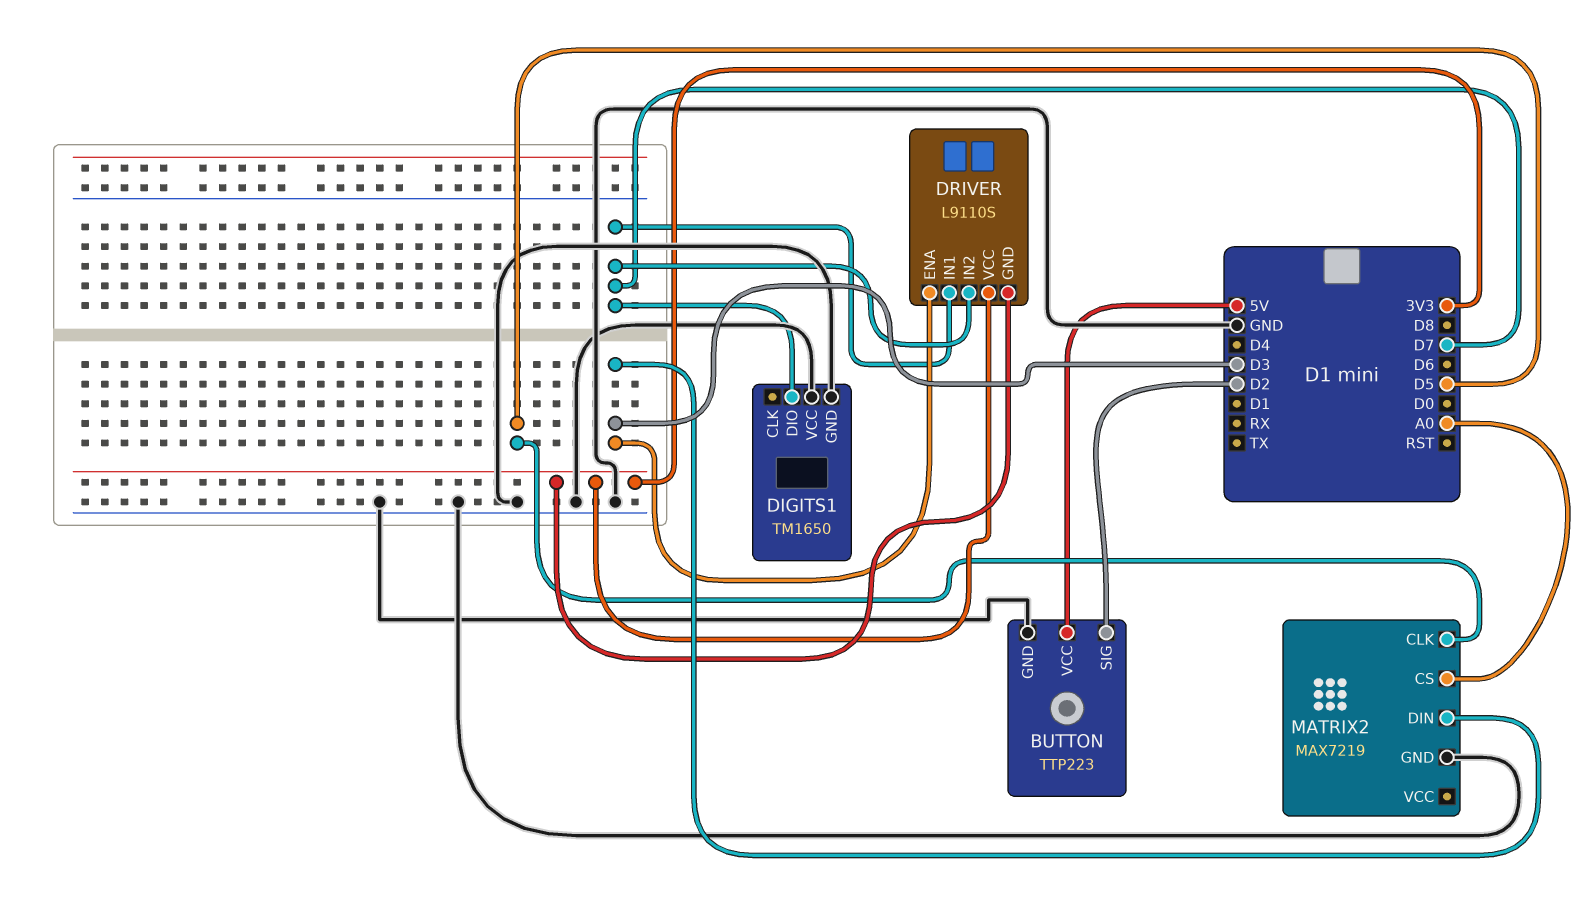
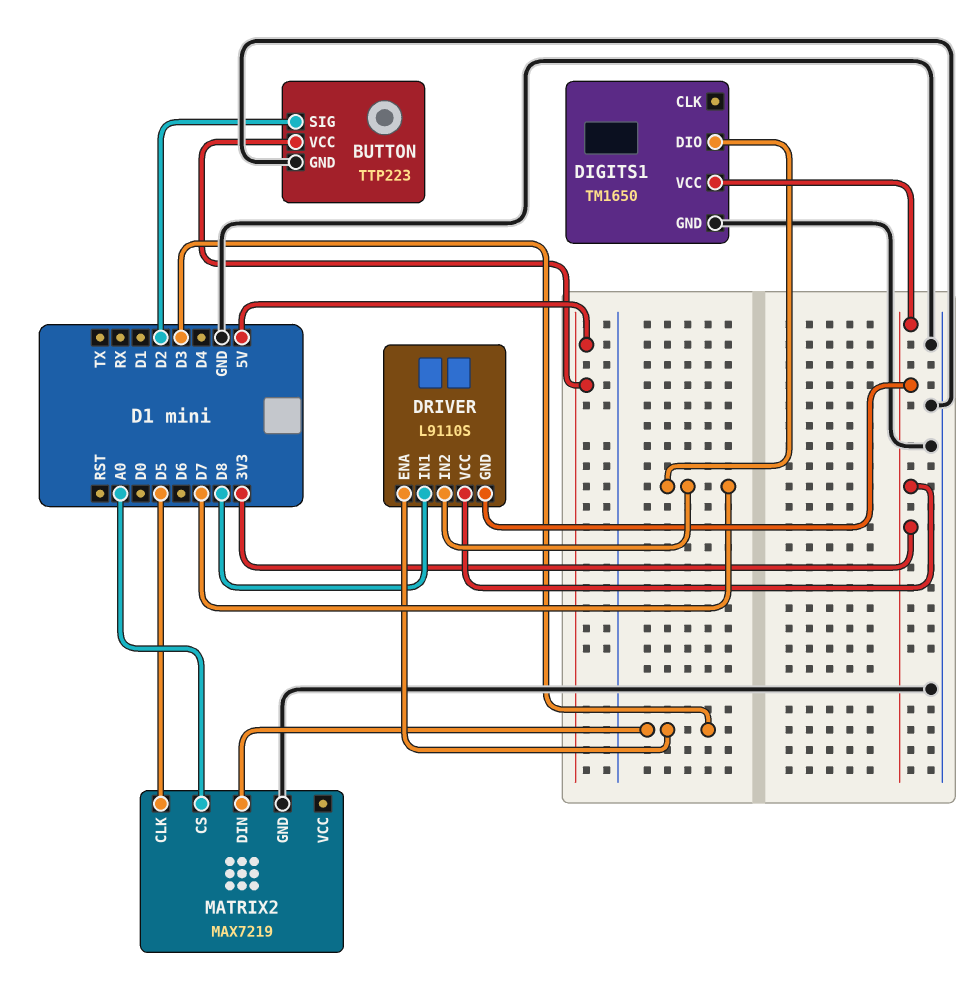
DIGITS1 pin VCC: GND -> 3V3
DRIVER pin IN1: D7 -> D8

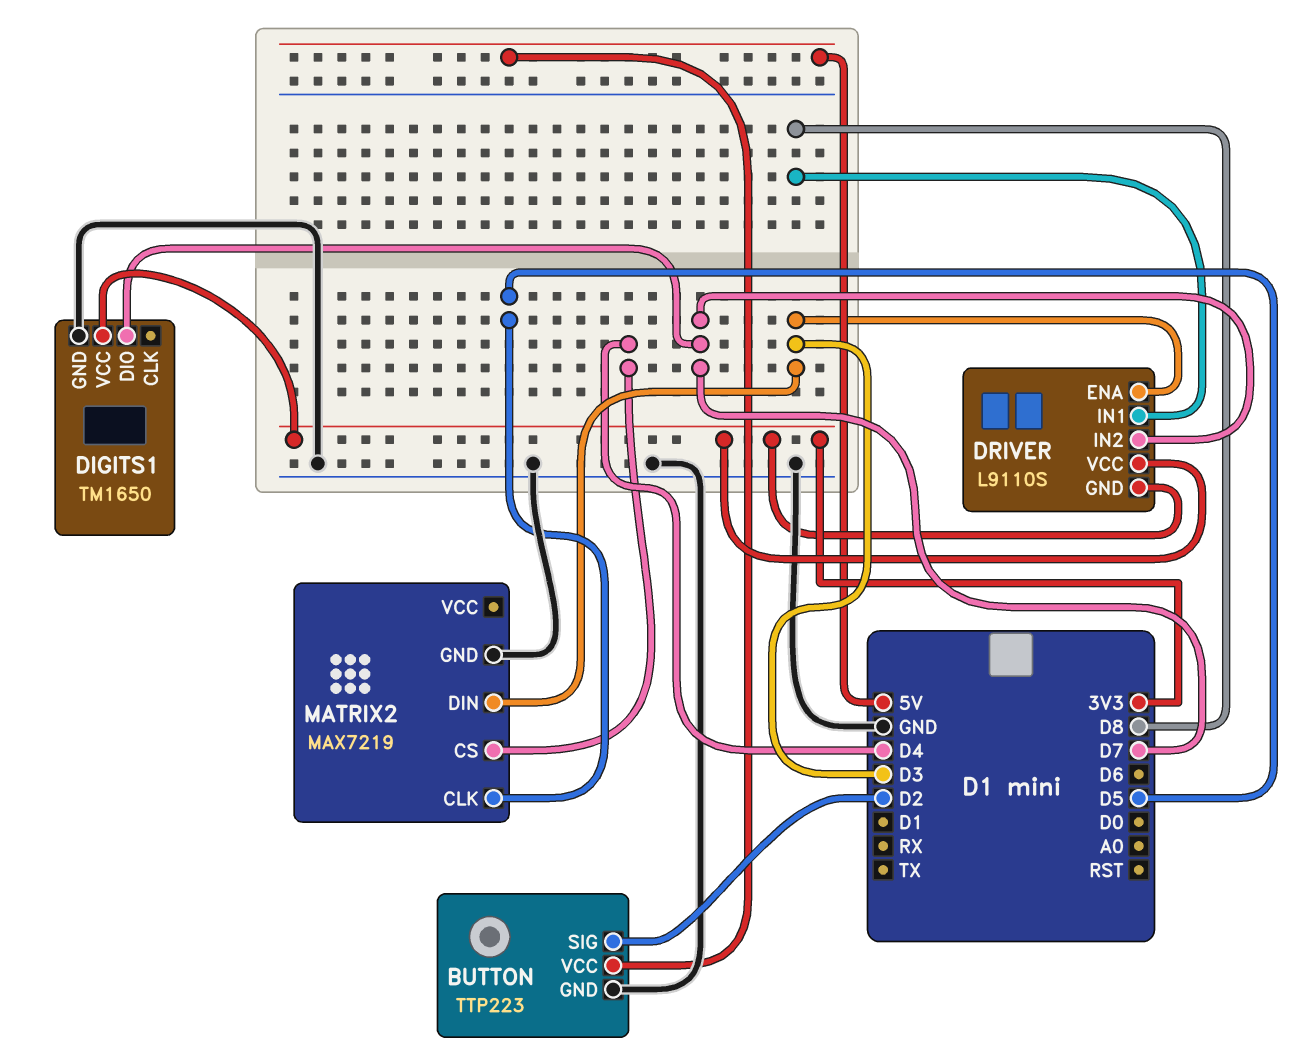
MATRIX2 pin CS: A0 -> D4

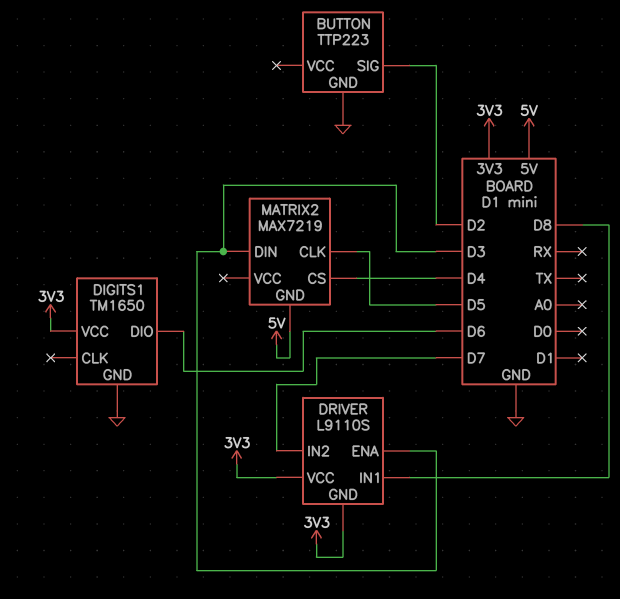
BUTTON pin VCC: 5V -> none
DIGITS1 pin DIO: D7 -> D6
MATRIX2 pin GND: GND -> 5V

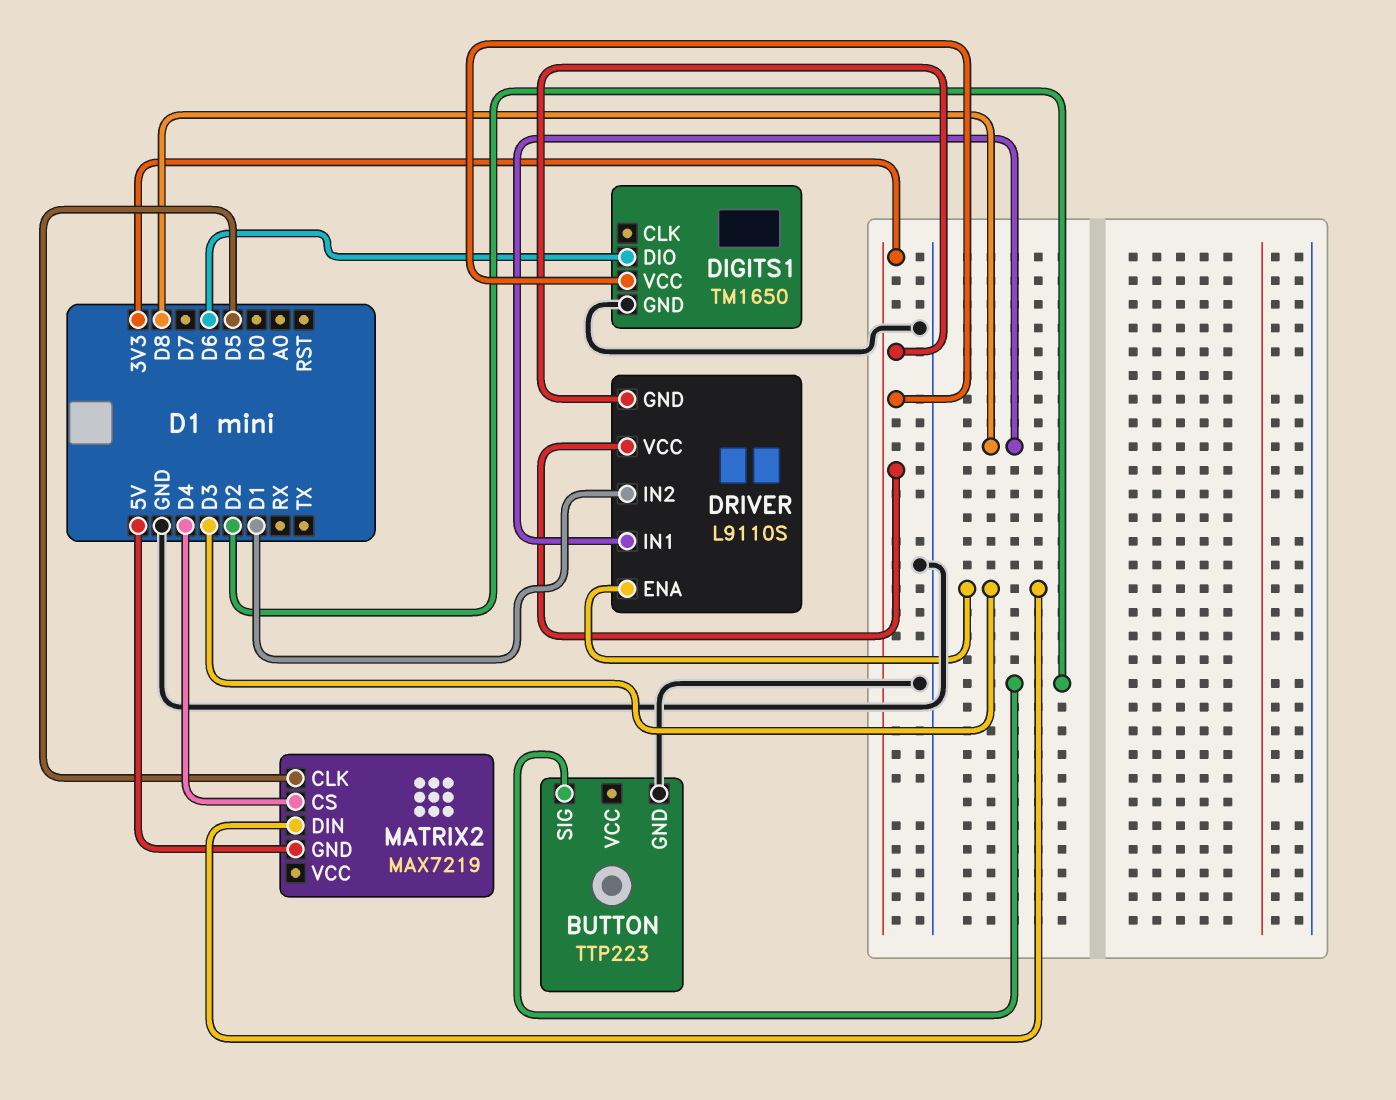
DRIVER pin IN2: D7 -> D1

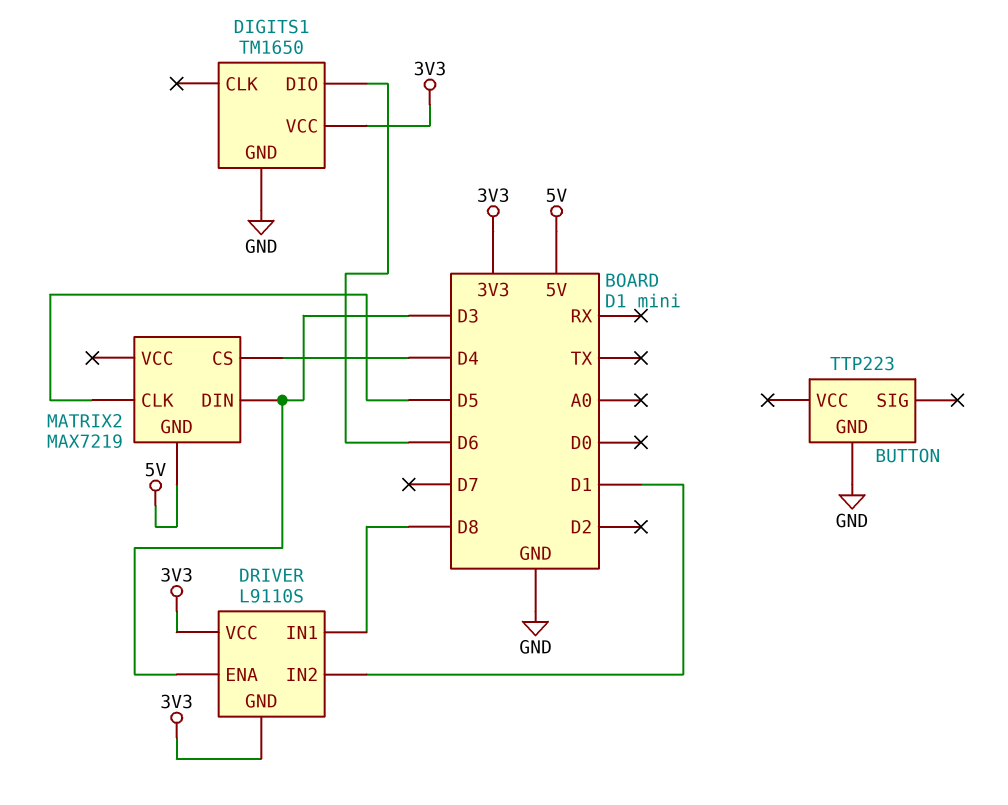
BUTTON pin SIG: D2 -> none

